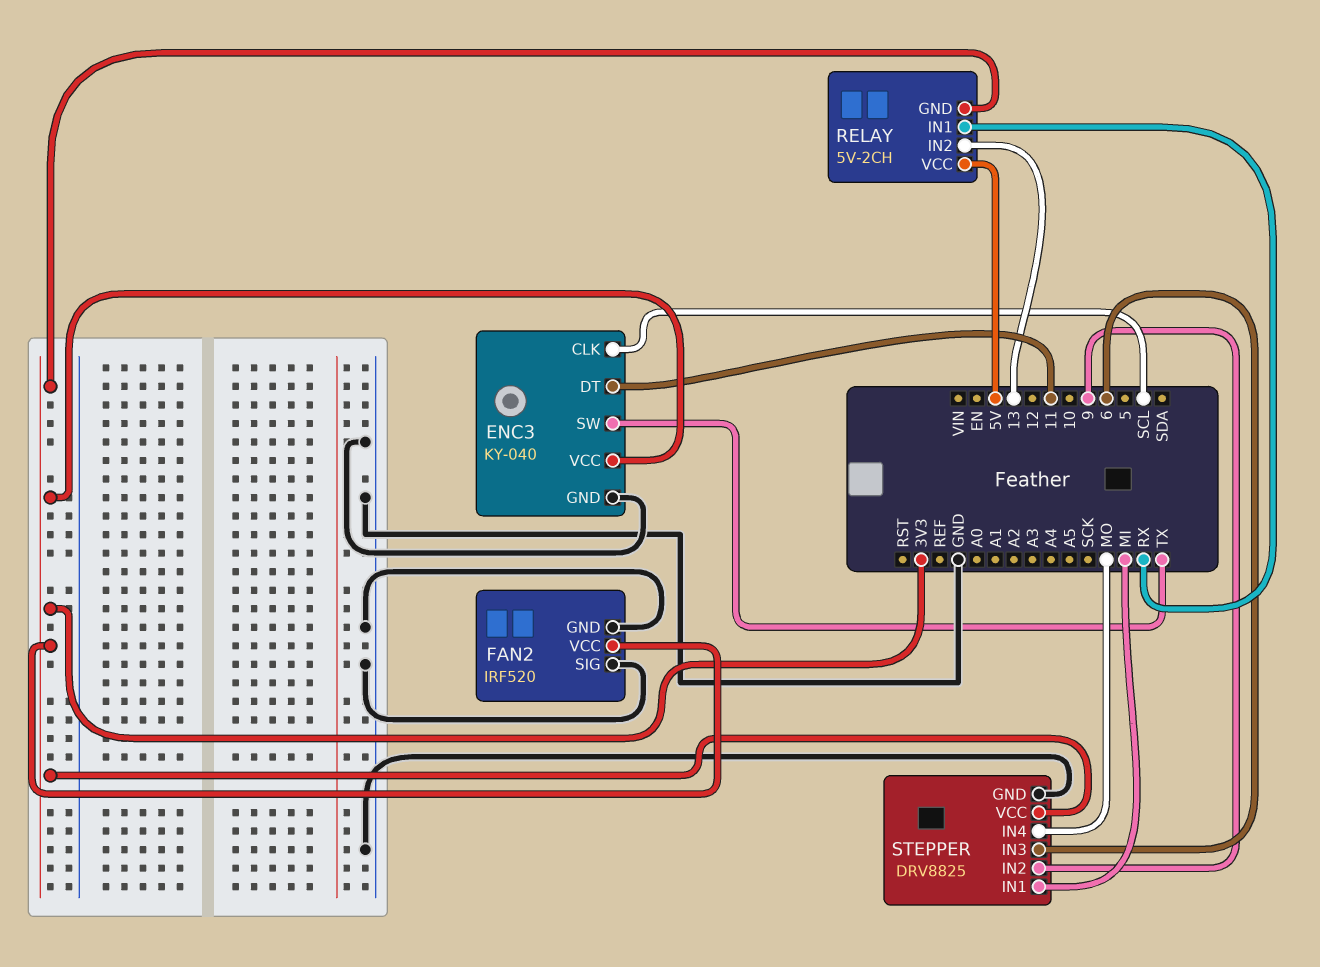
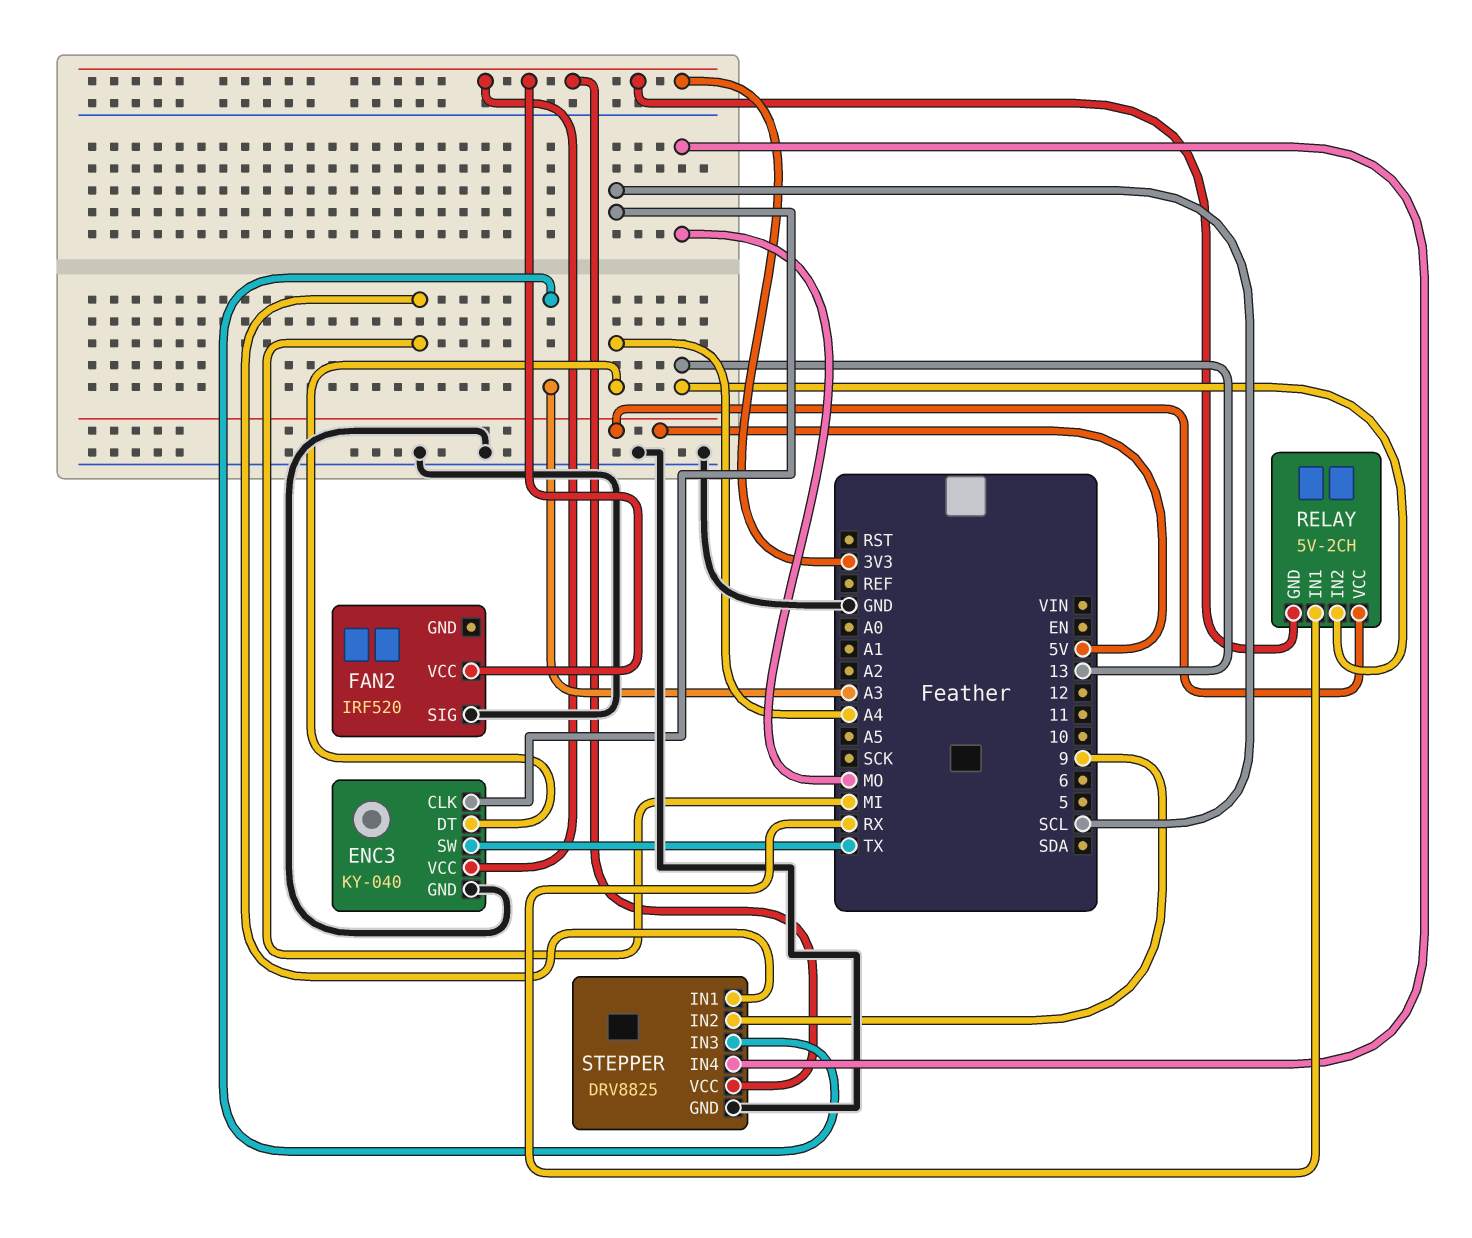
ENC3 pin DT: 11 -> A4
FAN2 pin GND: GND -> none
STEPPER pin IN3: 6 -> A3

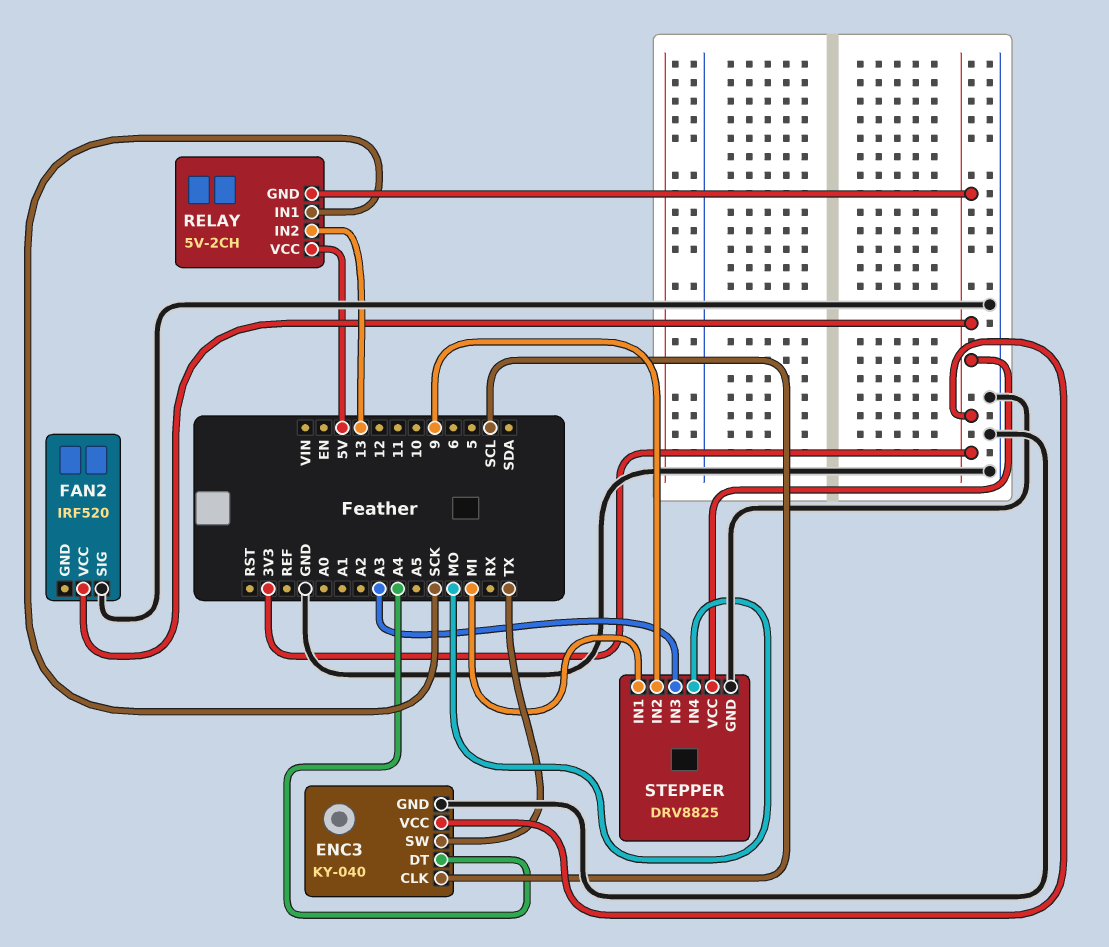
RELAY pin IN1: RX -> SCK

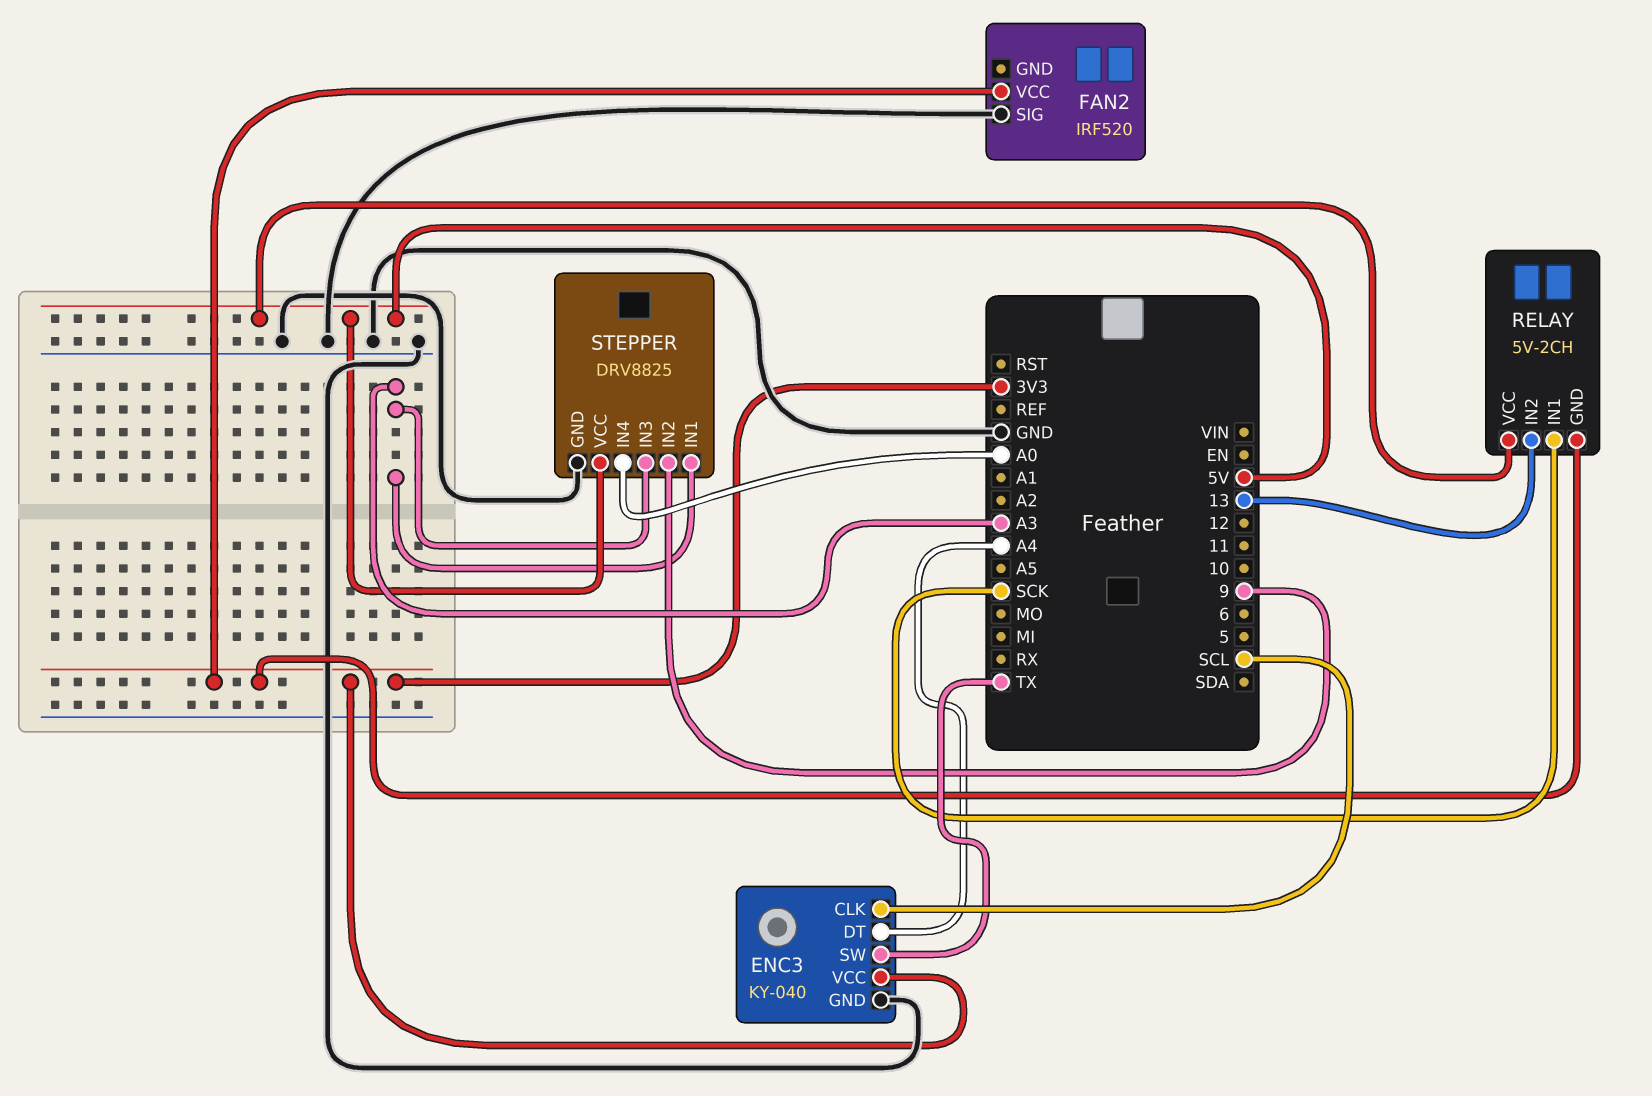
STEPPER pin IN1: MI -> A3
STEPPER pin IN4: MO -> A0
STEPPER pin VCC: 3V3 -> 5V

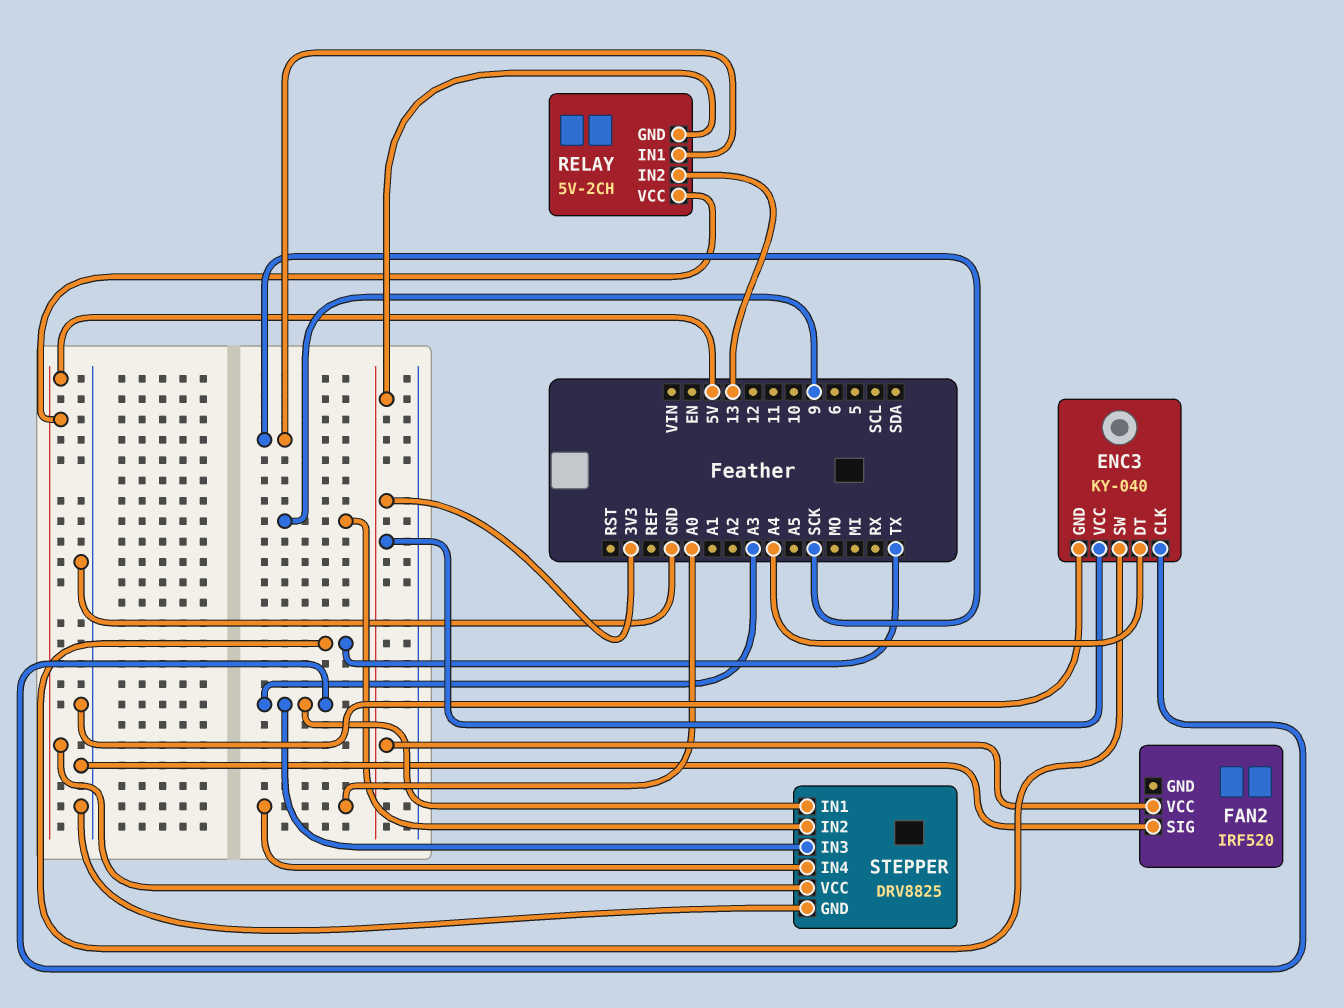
ENC3 pin CLK: SCL -> A3

